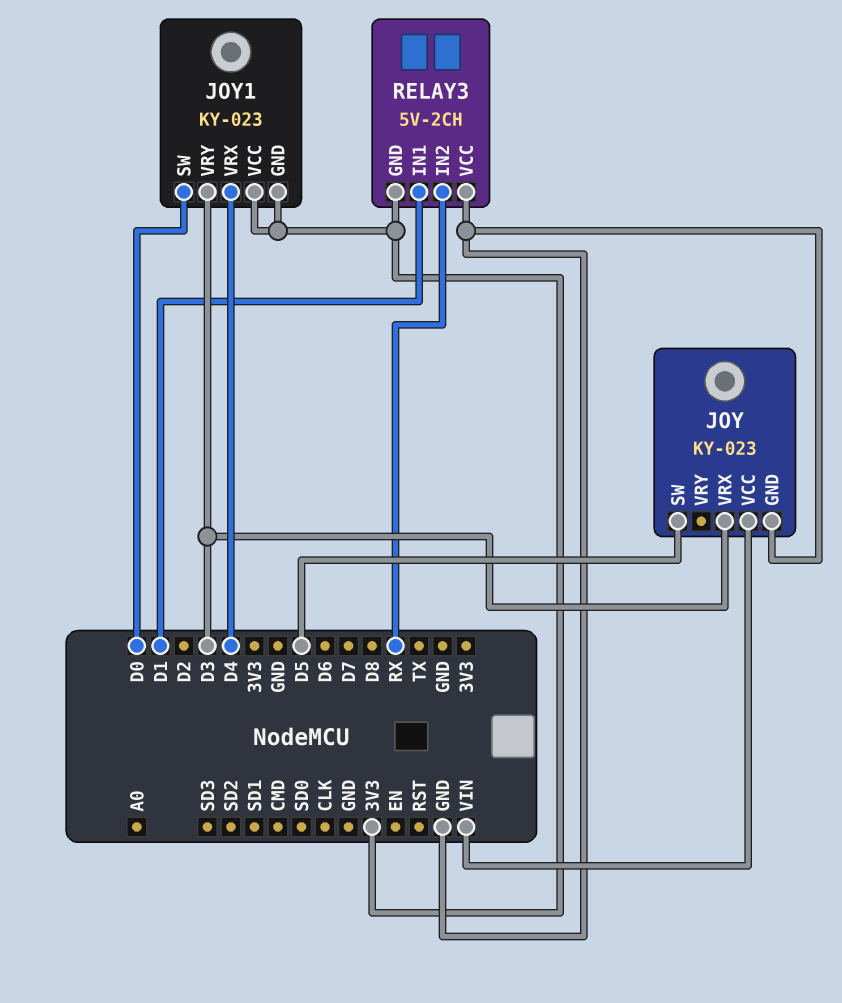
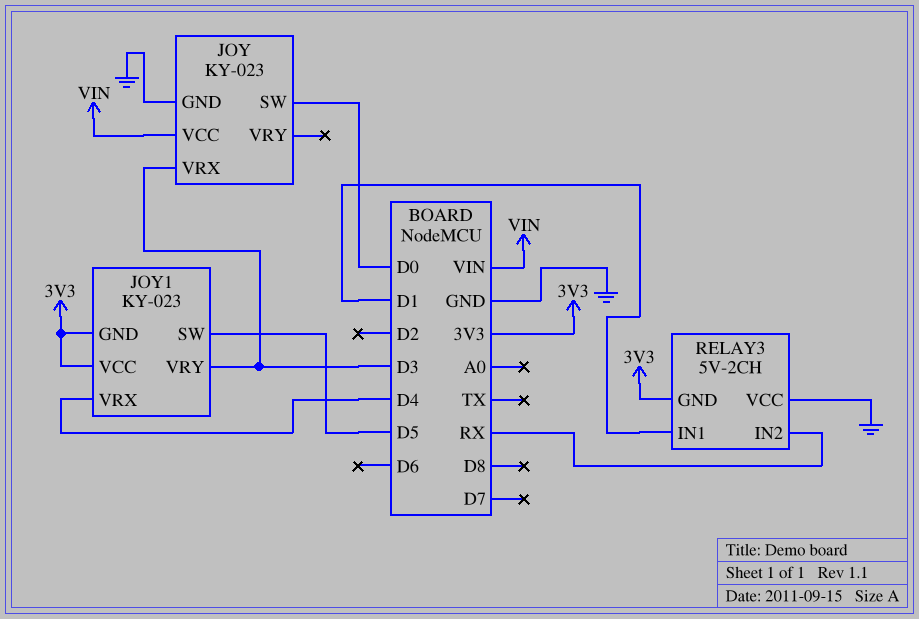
JOY pin SW: D5 -> D0
JOY1 pin SW: D0 -> D5

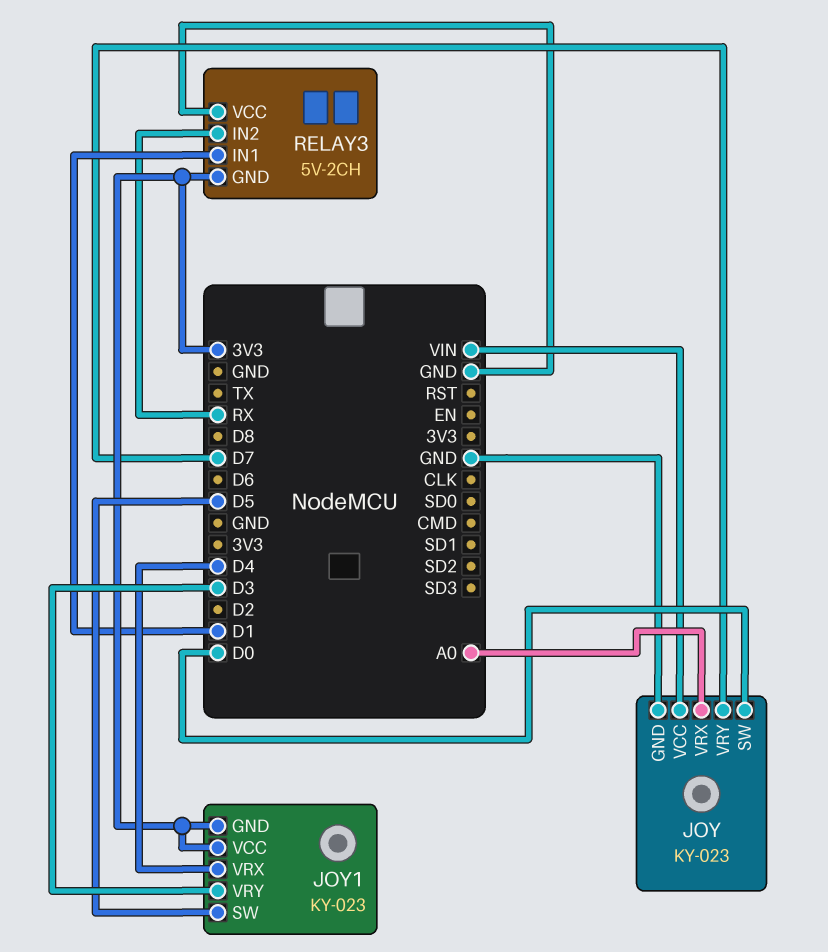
JOY pin VRX: D3 -> A0
JOY pin VRY: none -> D7

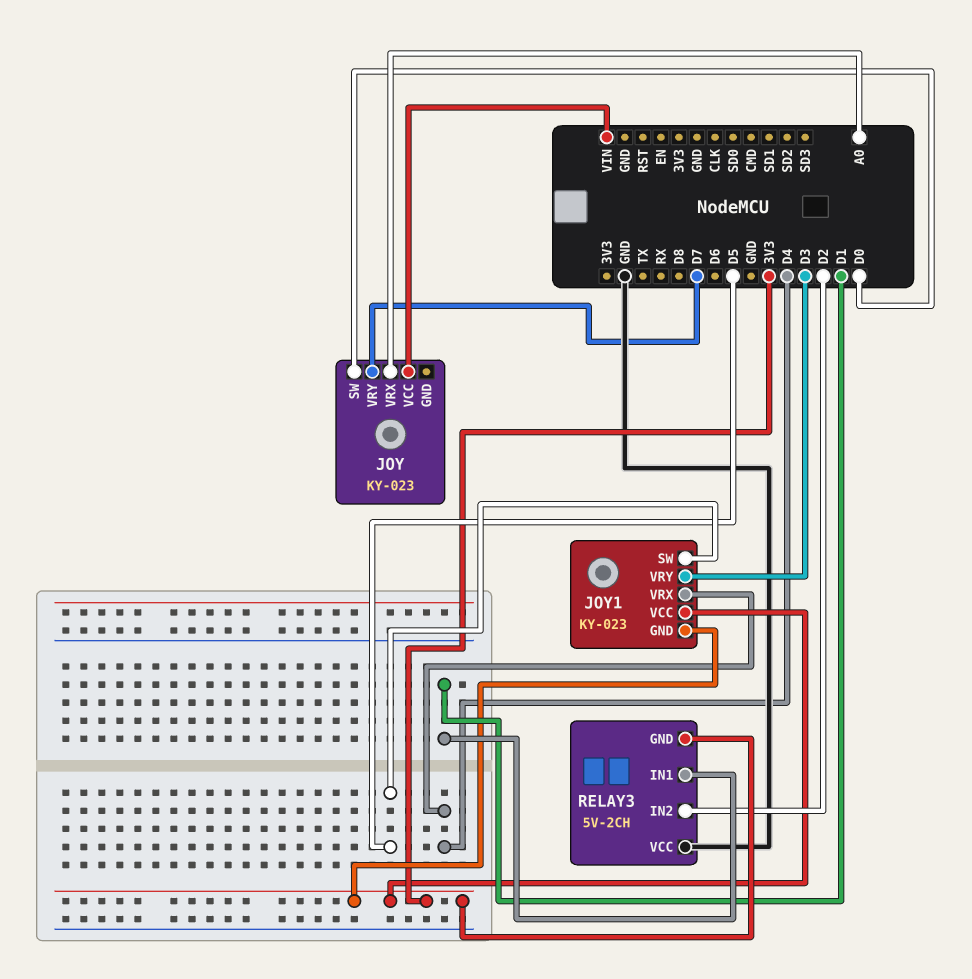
JOY pin GND: GND -> none
RELAY3 pin IN2: RX -> D2

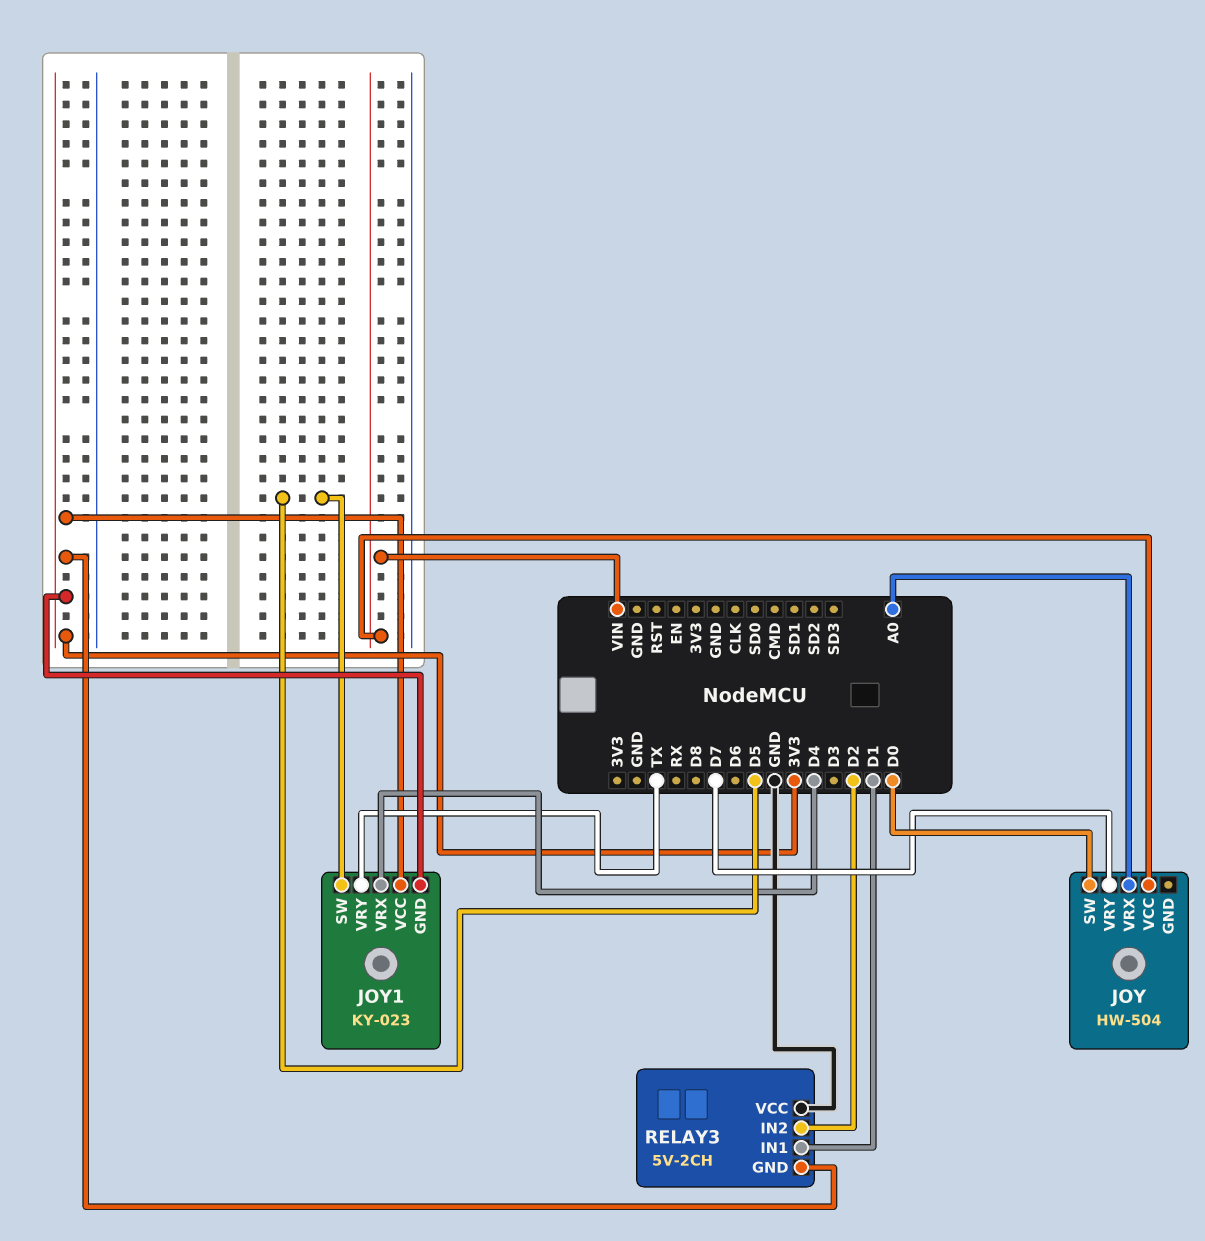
JOY: KY-023 -> HW-504
JOY1 pin VRY: D3 -> TX

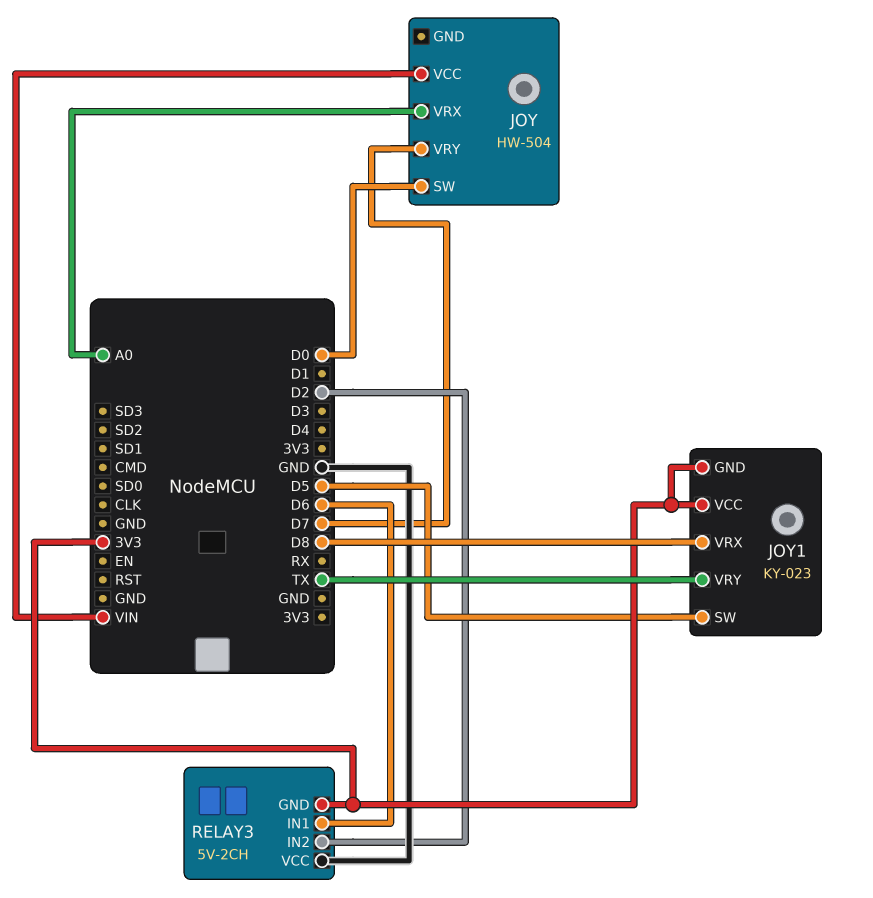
JOY1 pin VRX: D4 -> D8
RELAY3 pin IN1: D1 -> D6

